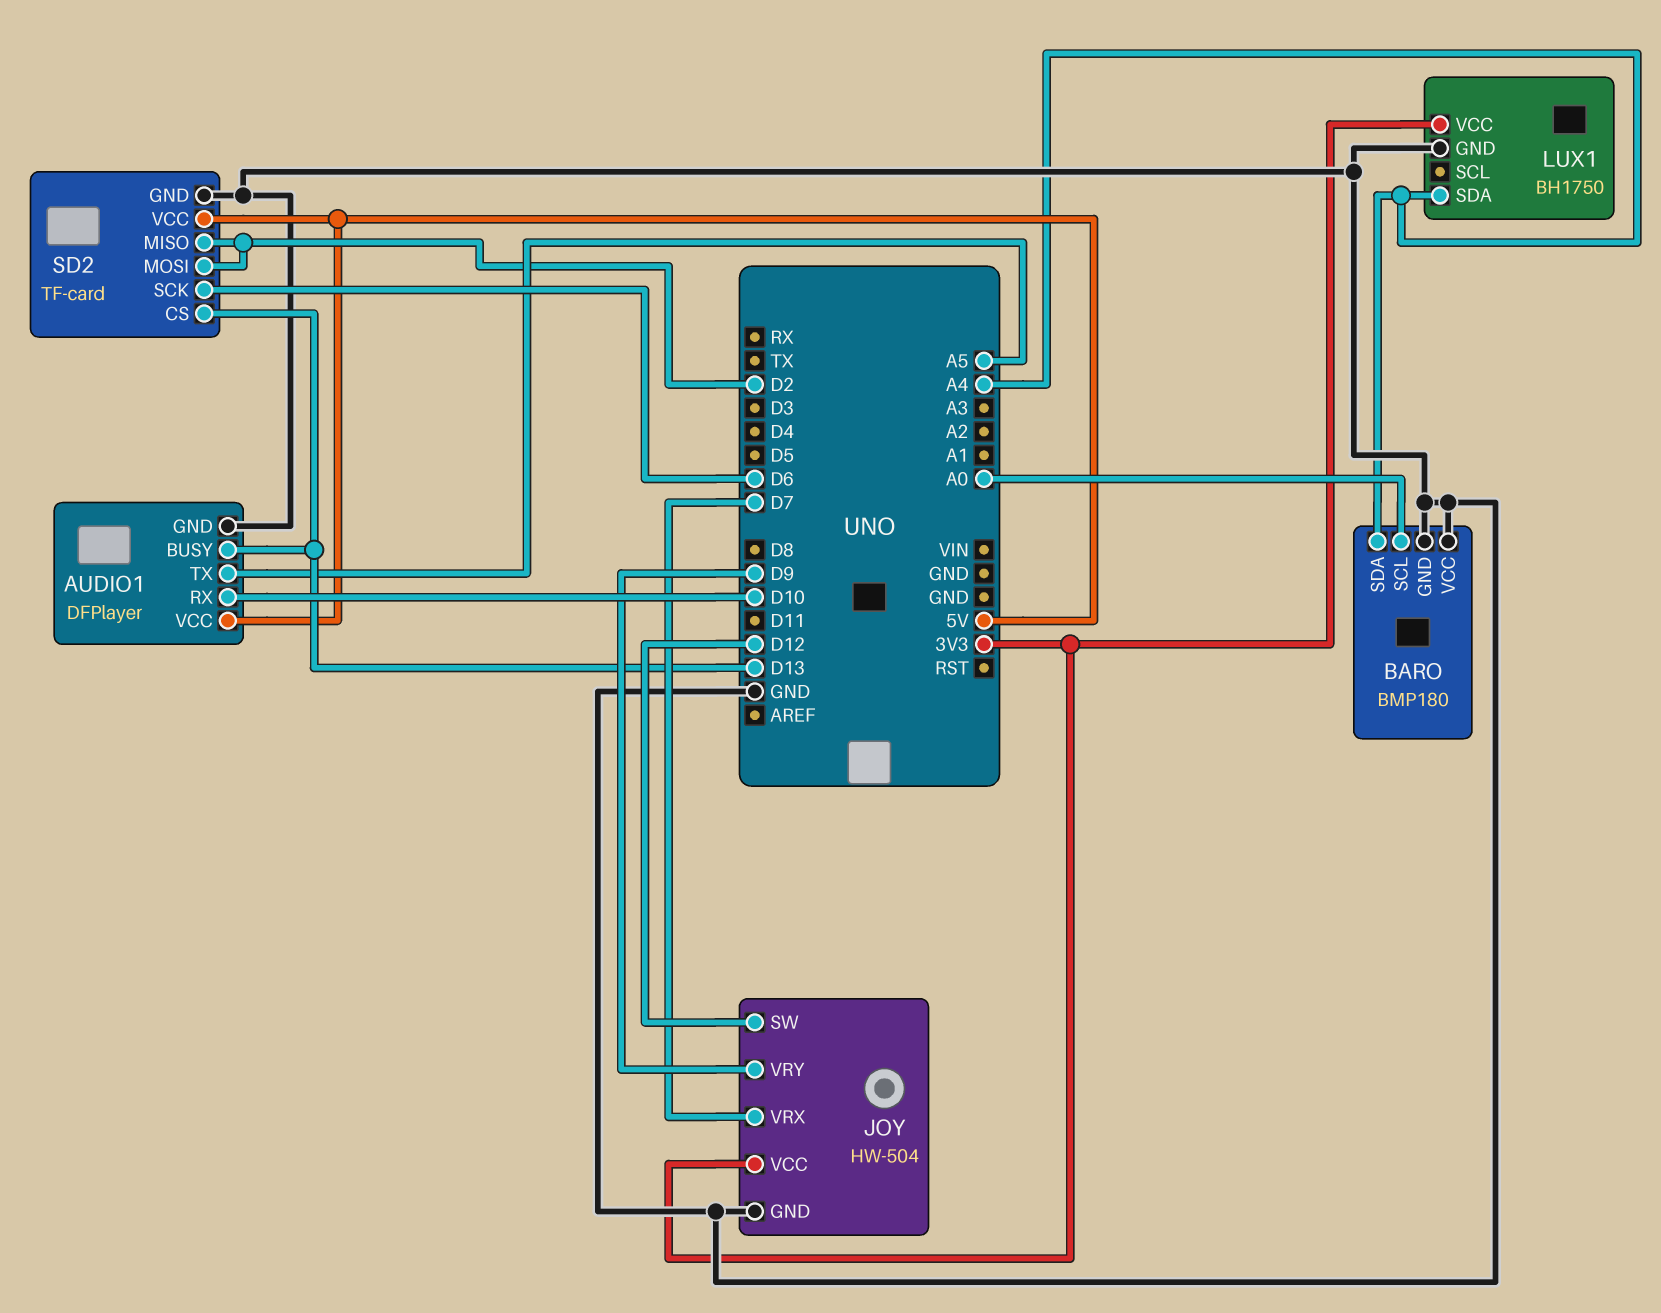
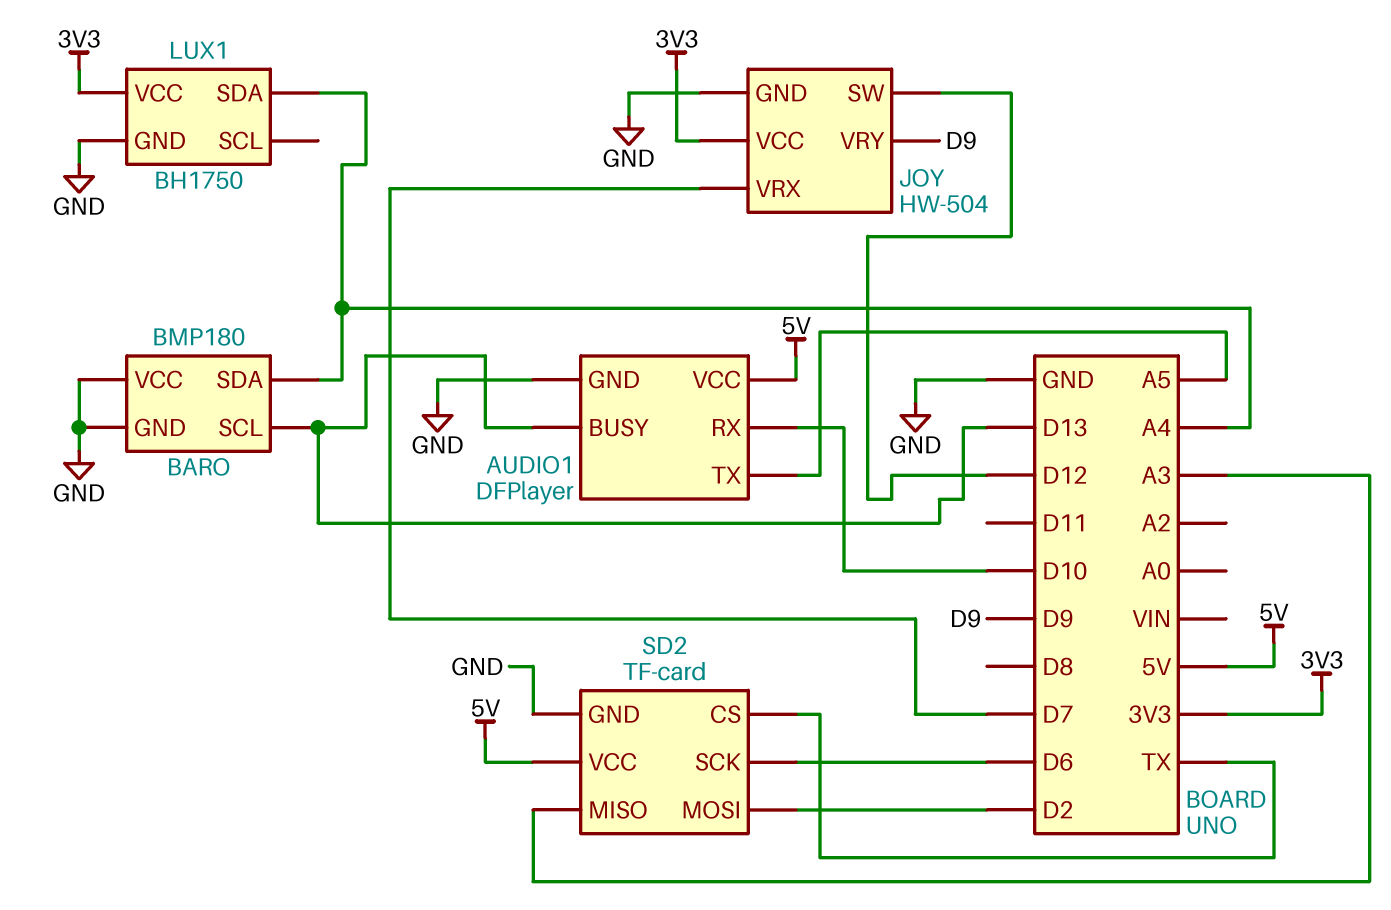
BARO pin SCL: A0 -> D13
SD2 pin CS: D13 -> TX
SD2 pin MISO: D2 -> A3

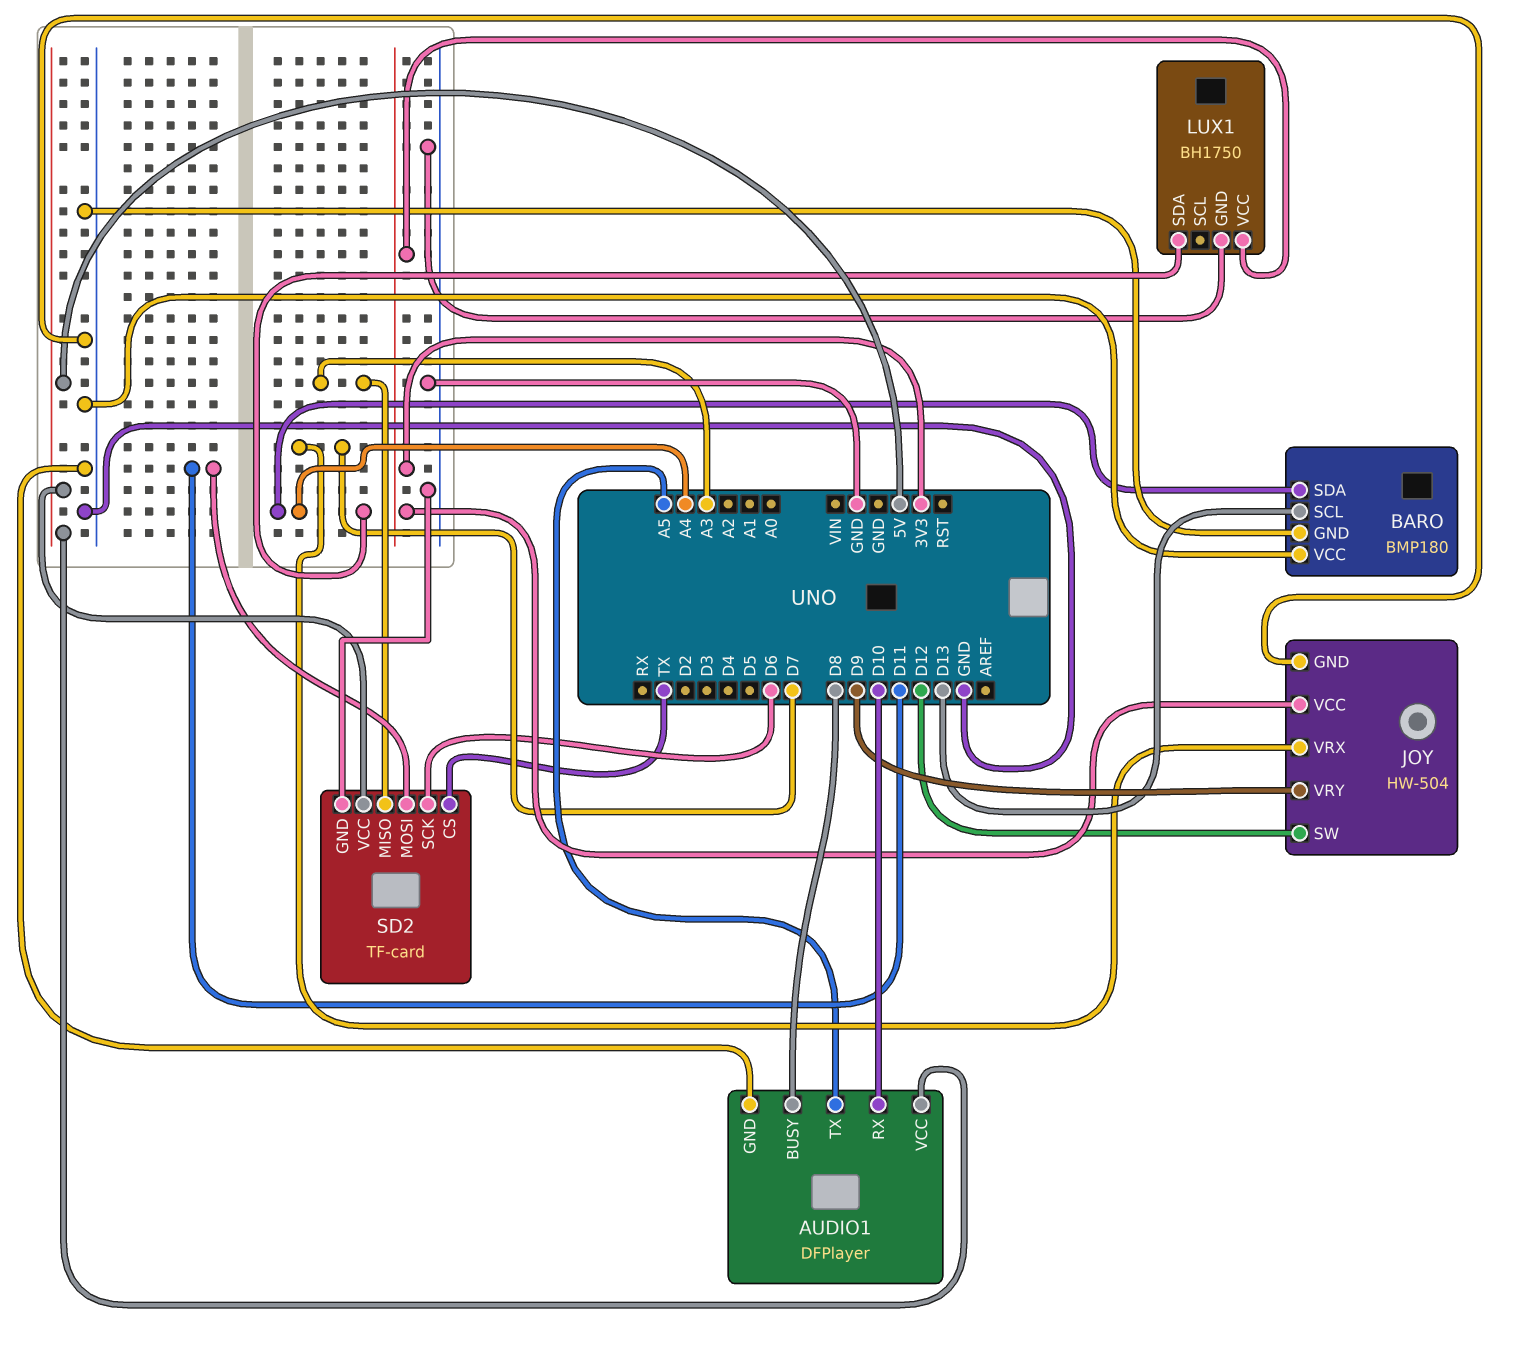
AUDIO1 pin BUSY: D13 -> D8
SD2 pin MOSI: D2 -> D11

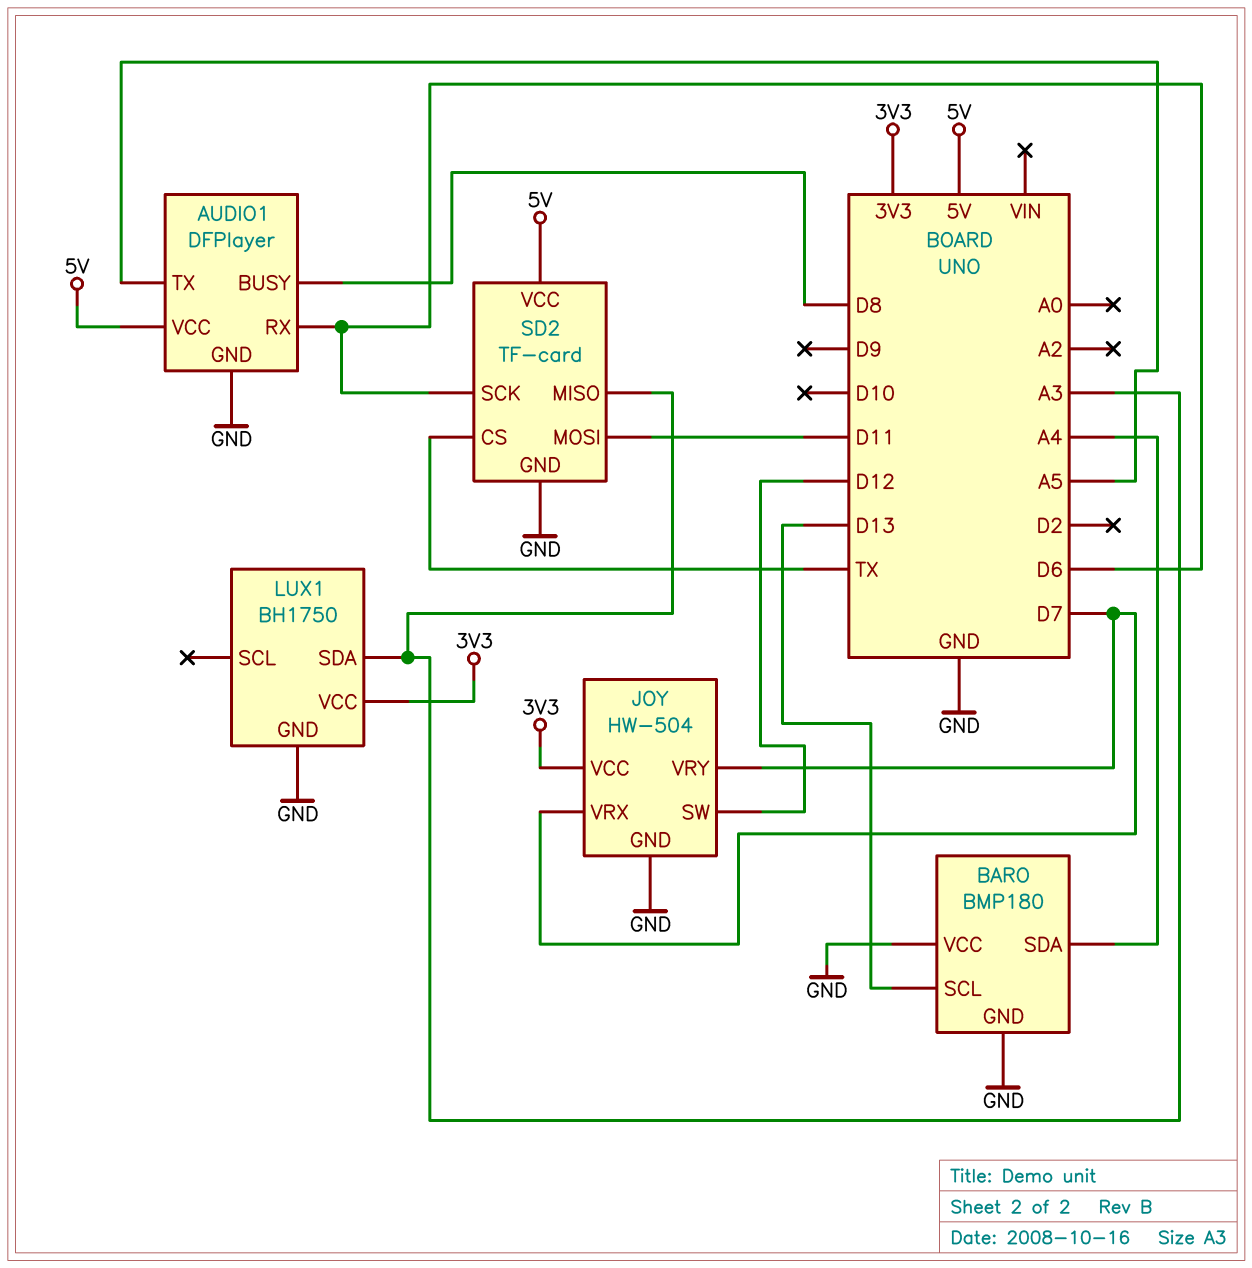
AUDIO1 pin RX: D10 -> D6
JOY pin VRY: D9 -> D7
LUX1 pin SDA: A4 -> A3

